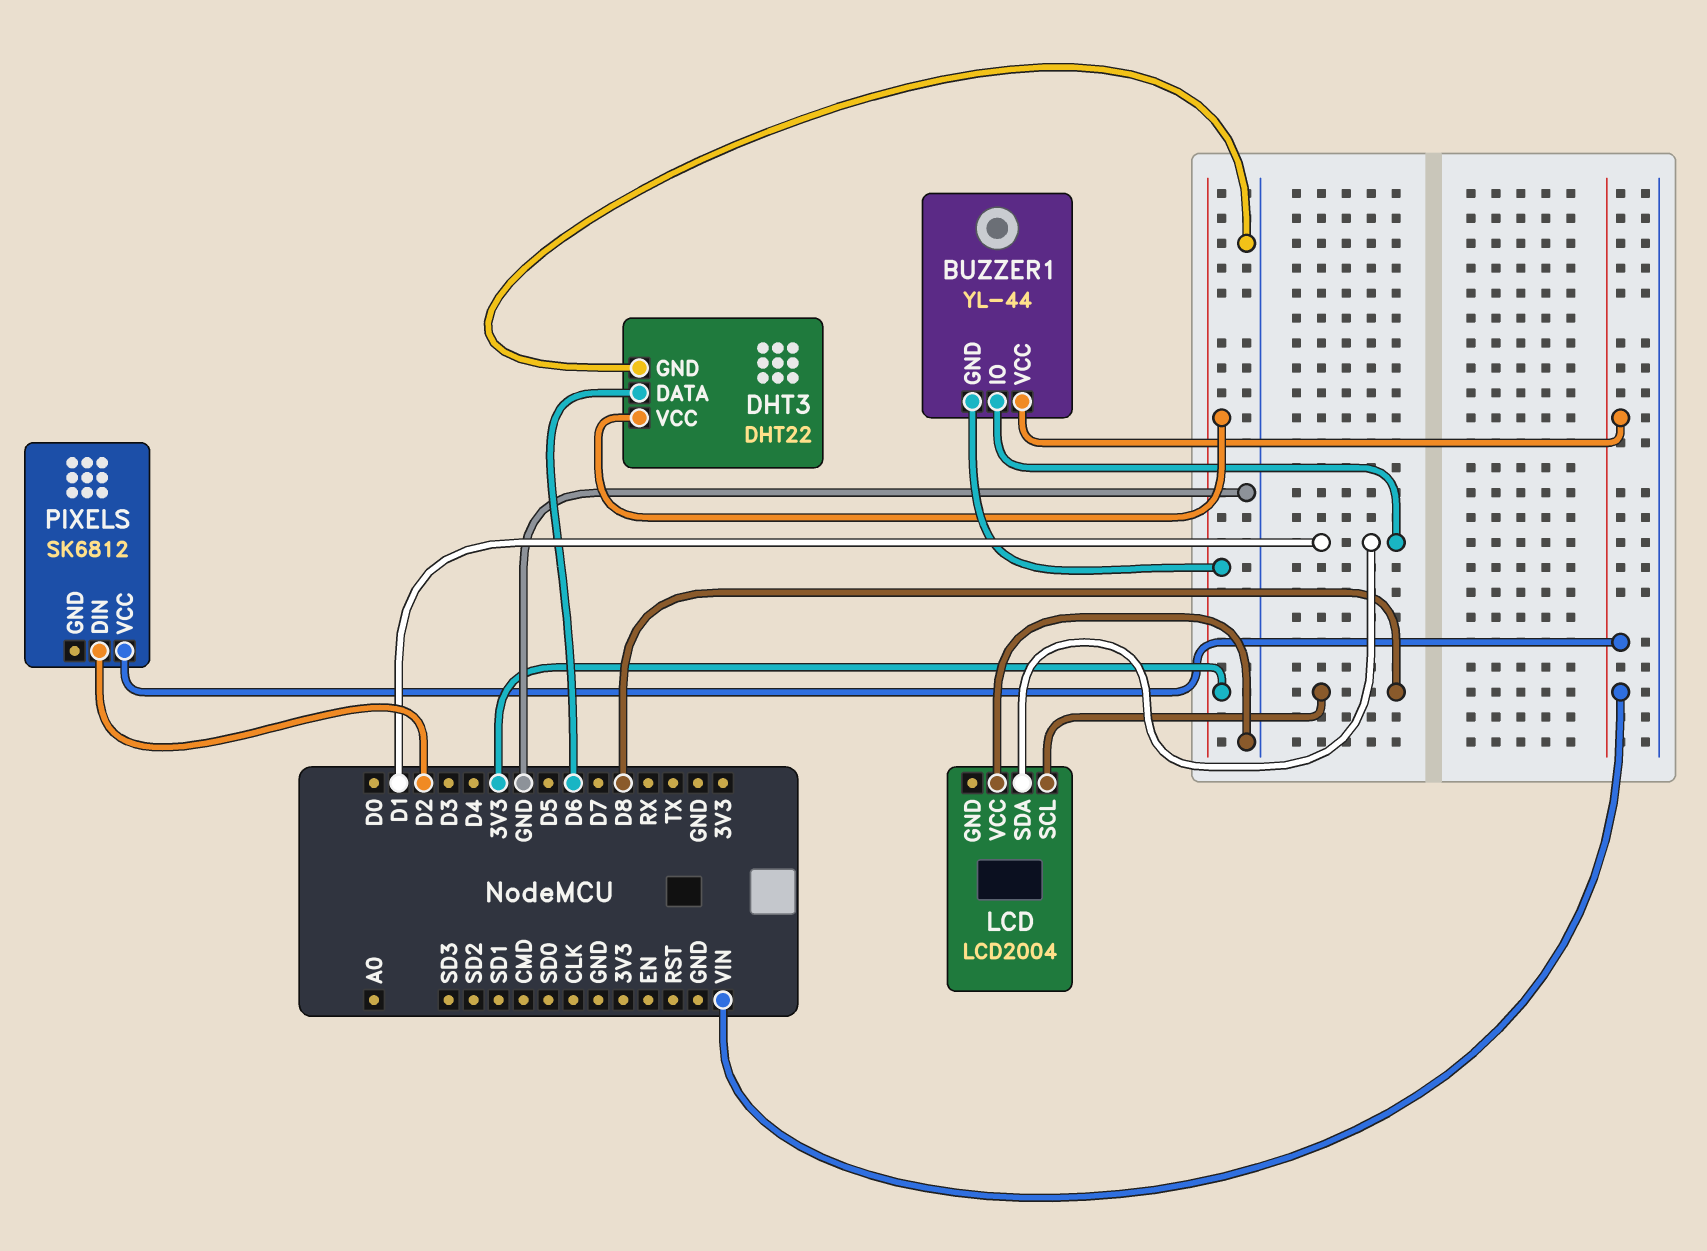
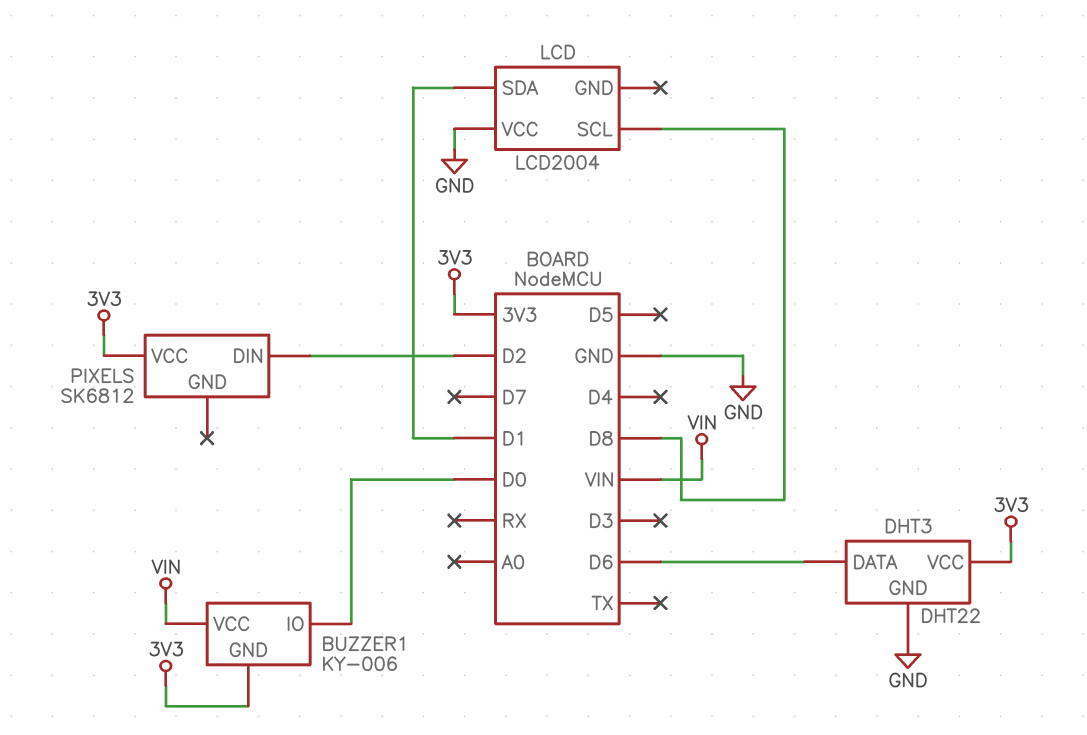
BUZZER1: YL-44 -> KY-006
BUZZER1 pin IO: D1 -> D0
PIXELS pin VCC: VIN -> 3V3

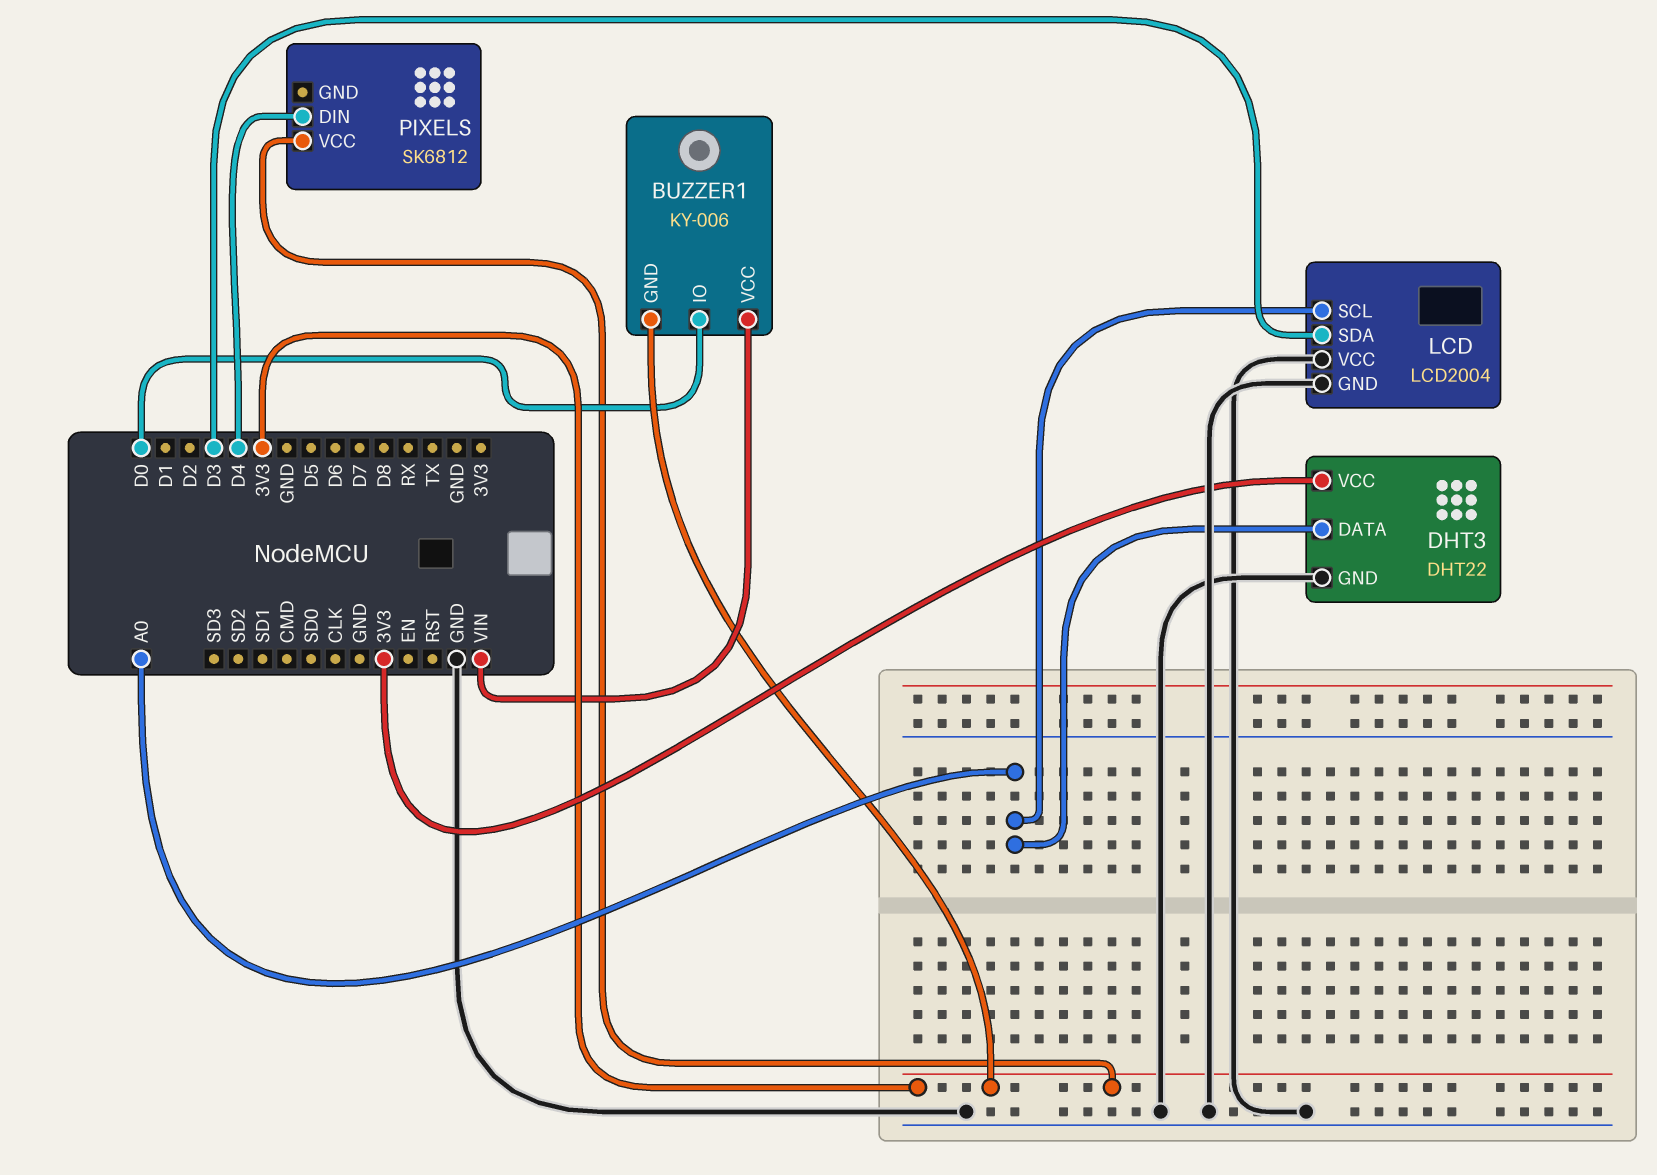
DHT3 pin DATA: D6 -> A0
LCD pin GND: none -> GND
LCD pin SCL: D8 -> A0
LCD pin SDA: D1 -> D3
PIXELS pin DIN: D2 -> D4

